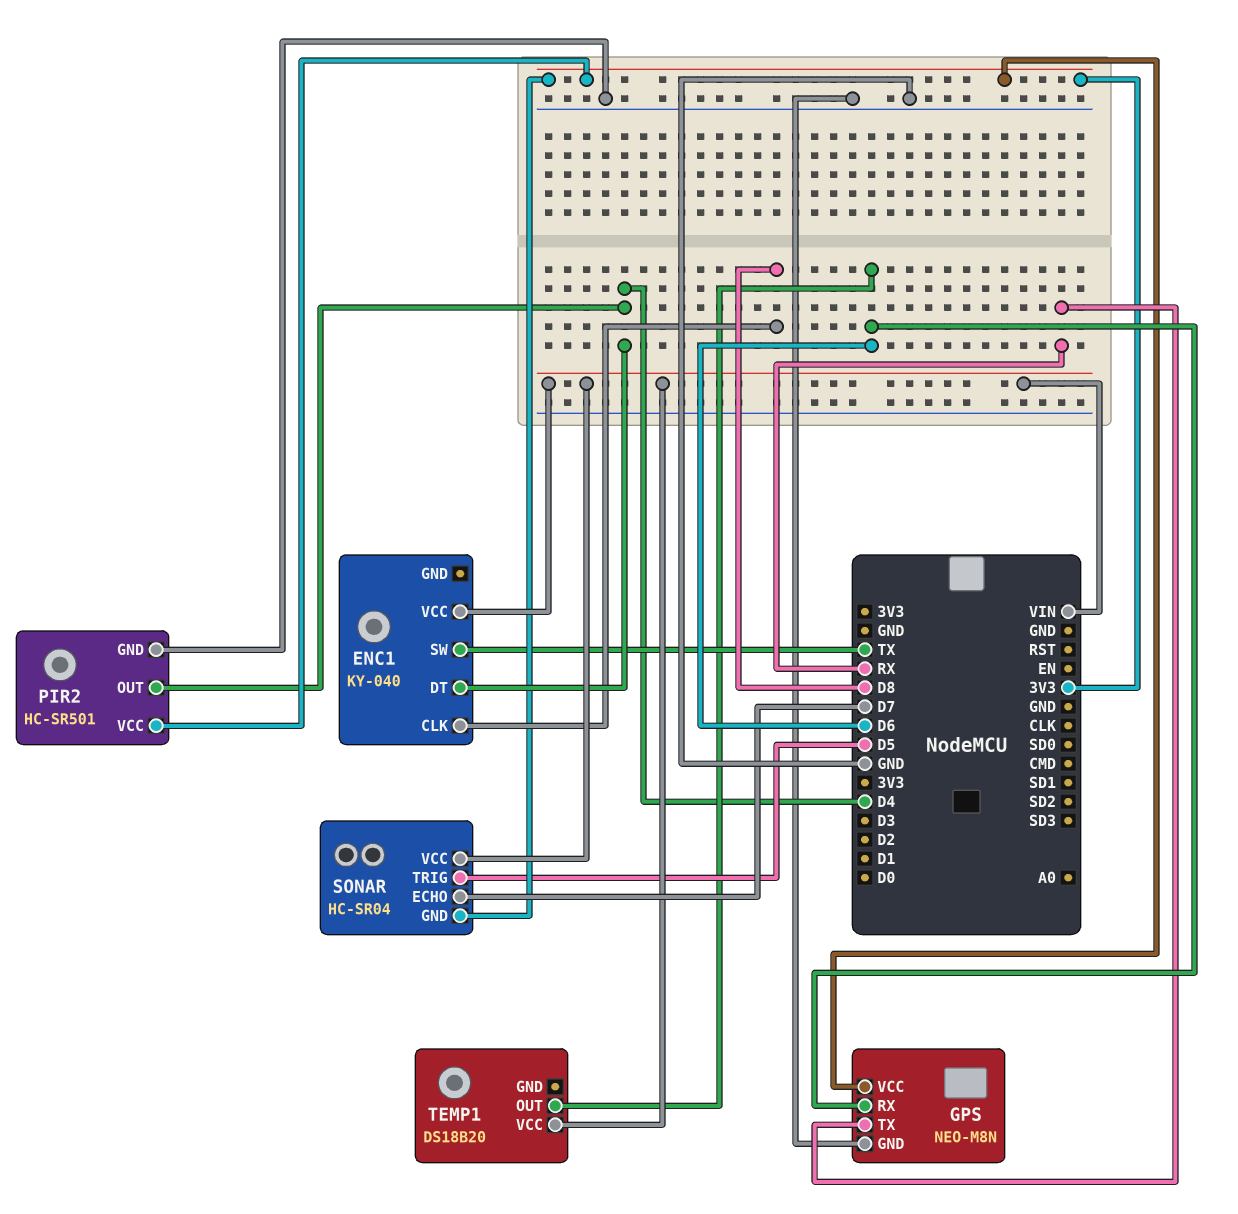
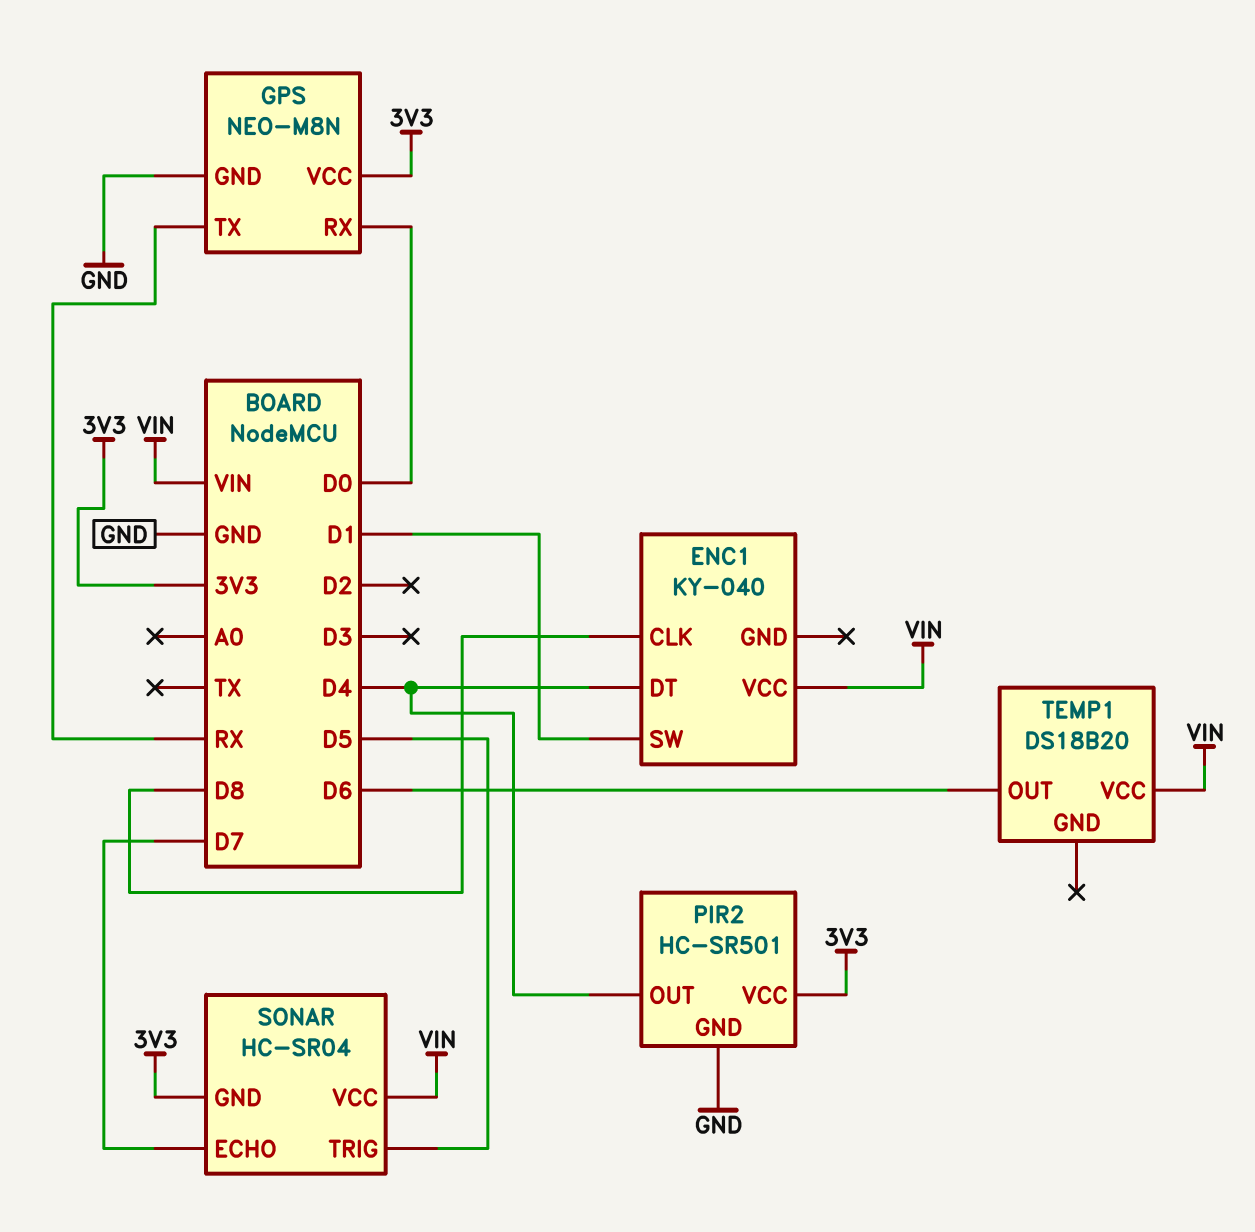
ENC1 pin SW: TX -> D1
GPS pin RX: D6 -> D0

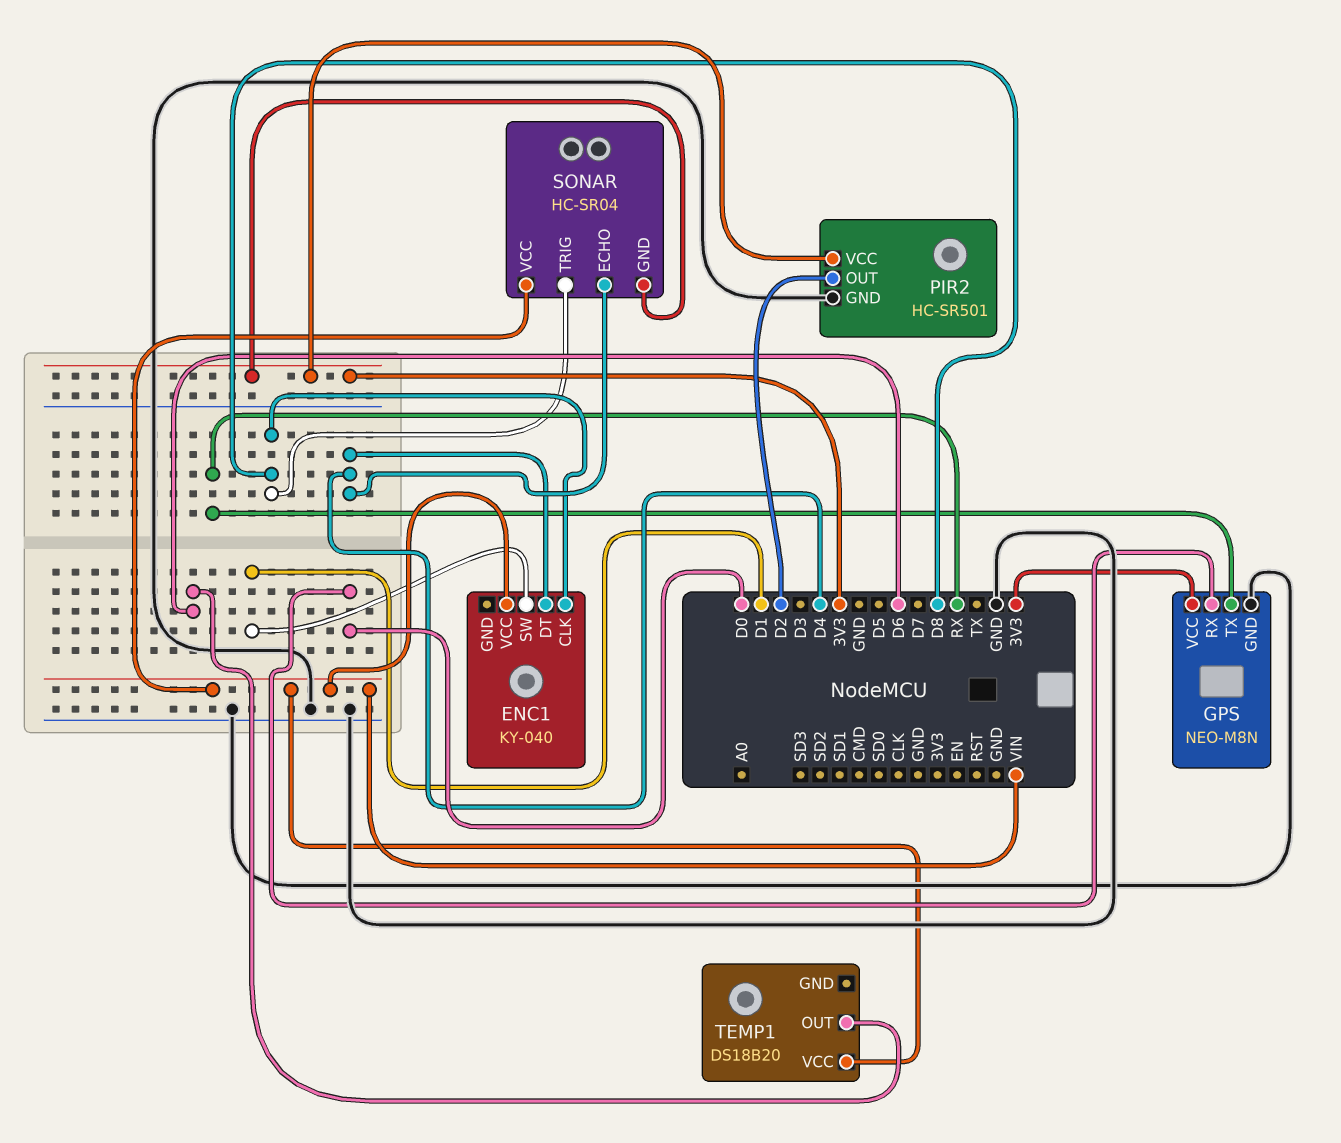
PIR2 pin OUT: D4 -> D2
SONAR pin ECHO: D7 -> D4
SONAR pin TRIG: D5 -> D8

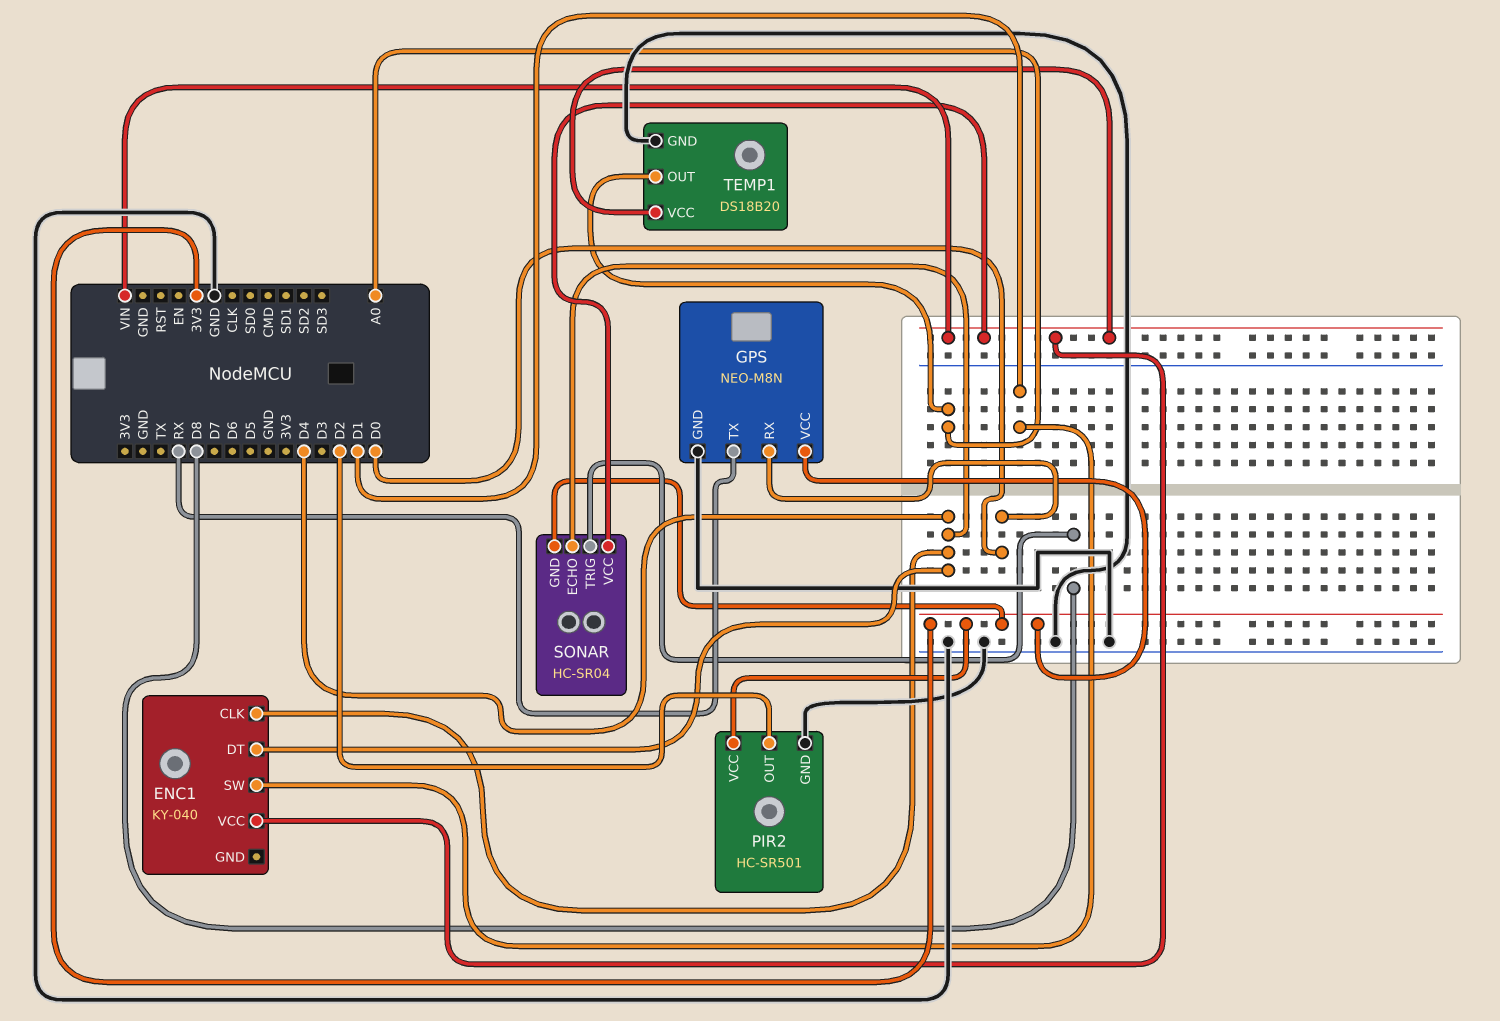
ENC1 pin CLK: D8 -> D4
TEMP1 pin GND: none -> GND
TEMP1 pin OUT: D6 -> A0

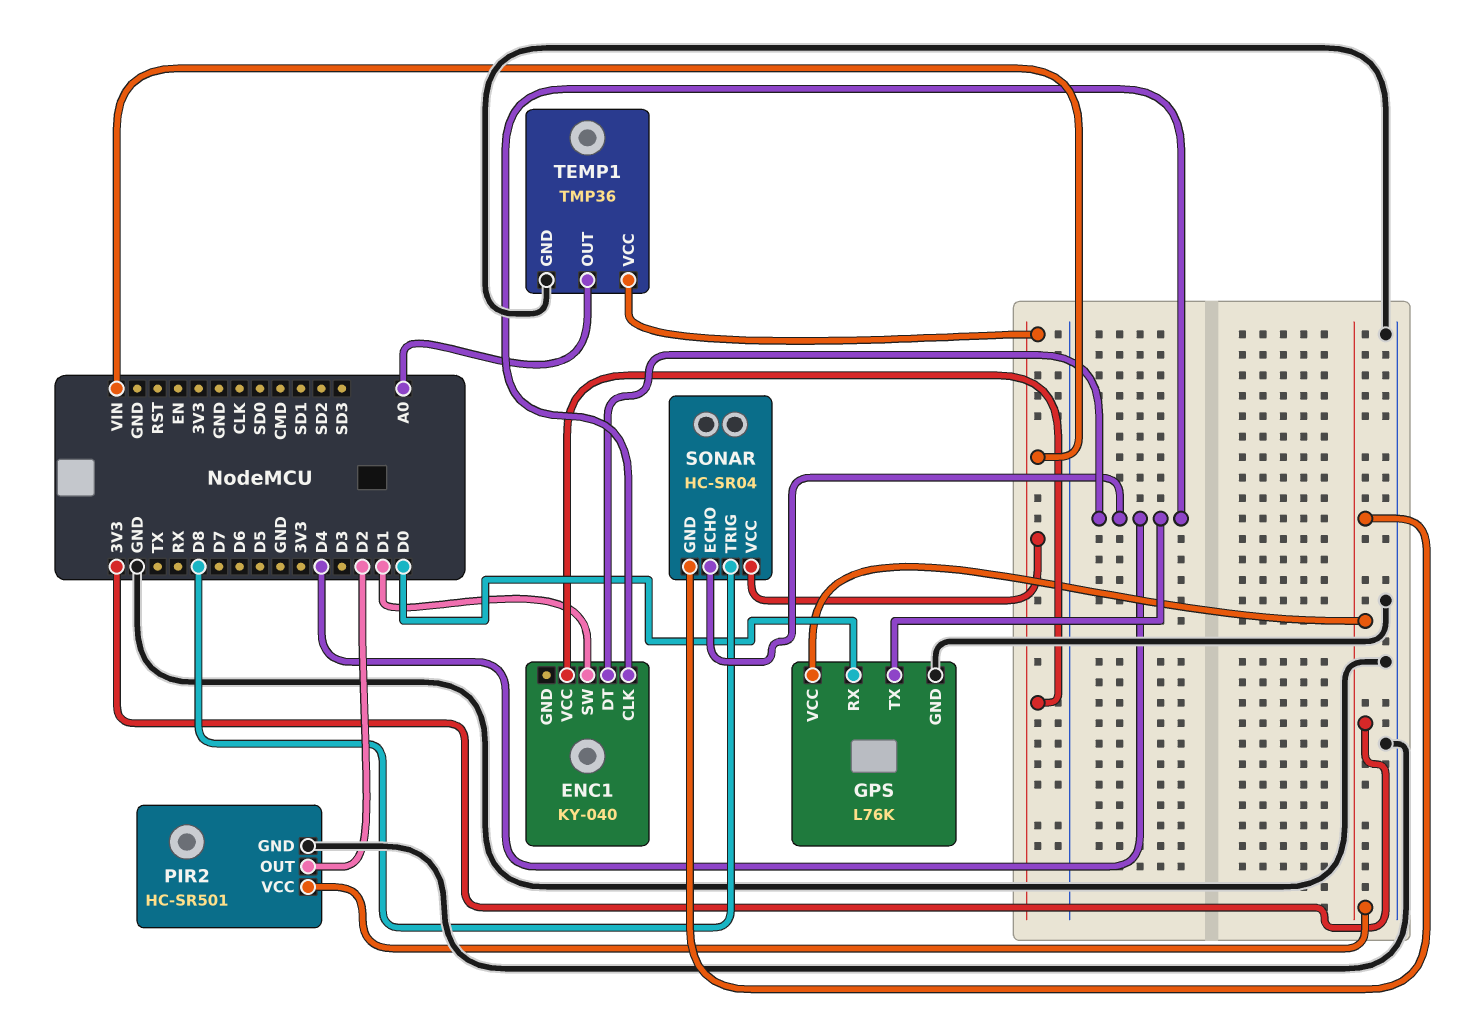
GPS: NEO-M8N -> L76K
GPS pin TX: RX -> D4
TEMP1: DS18B20 -> TMP36

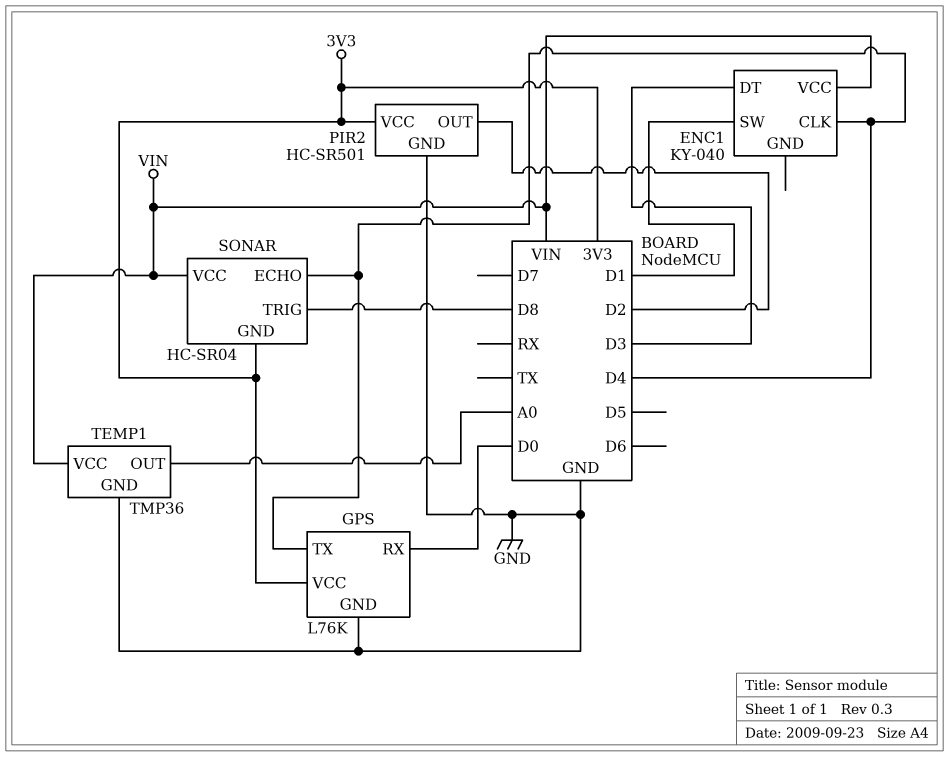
ENC1 pin DT: D4 -> D3

